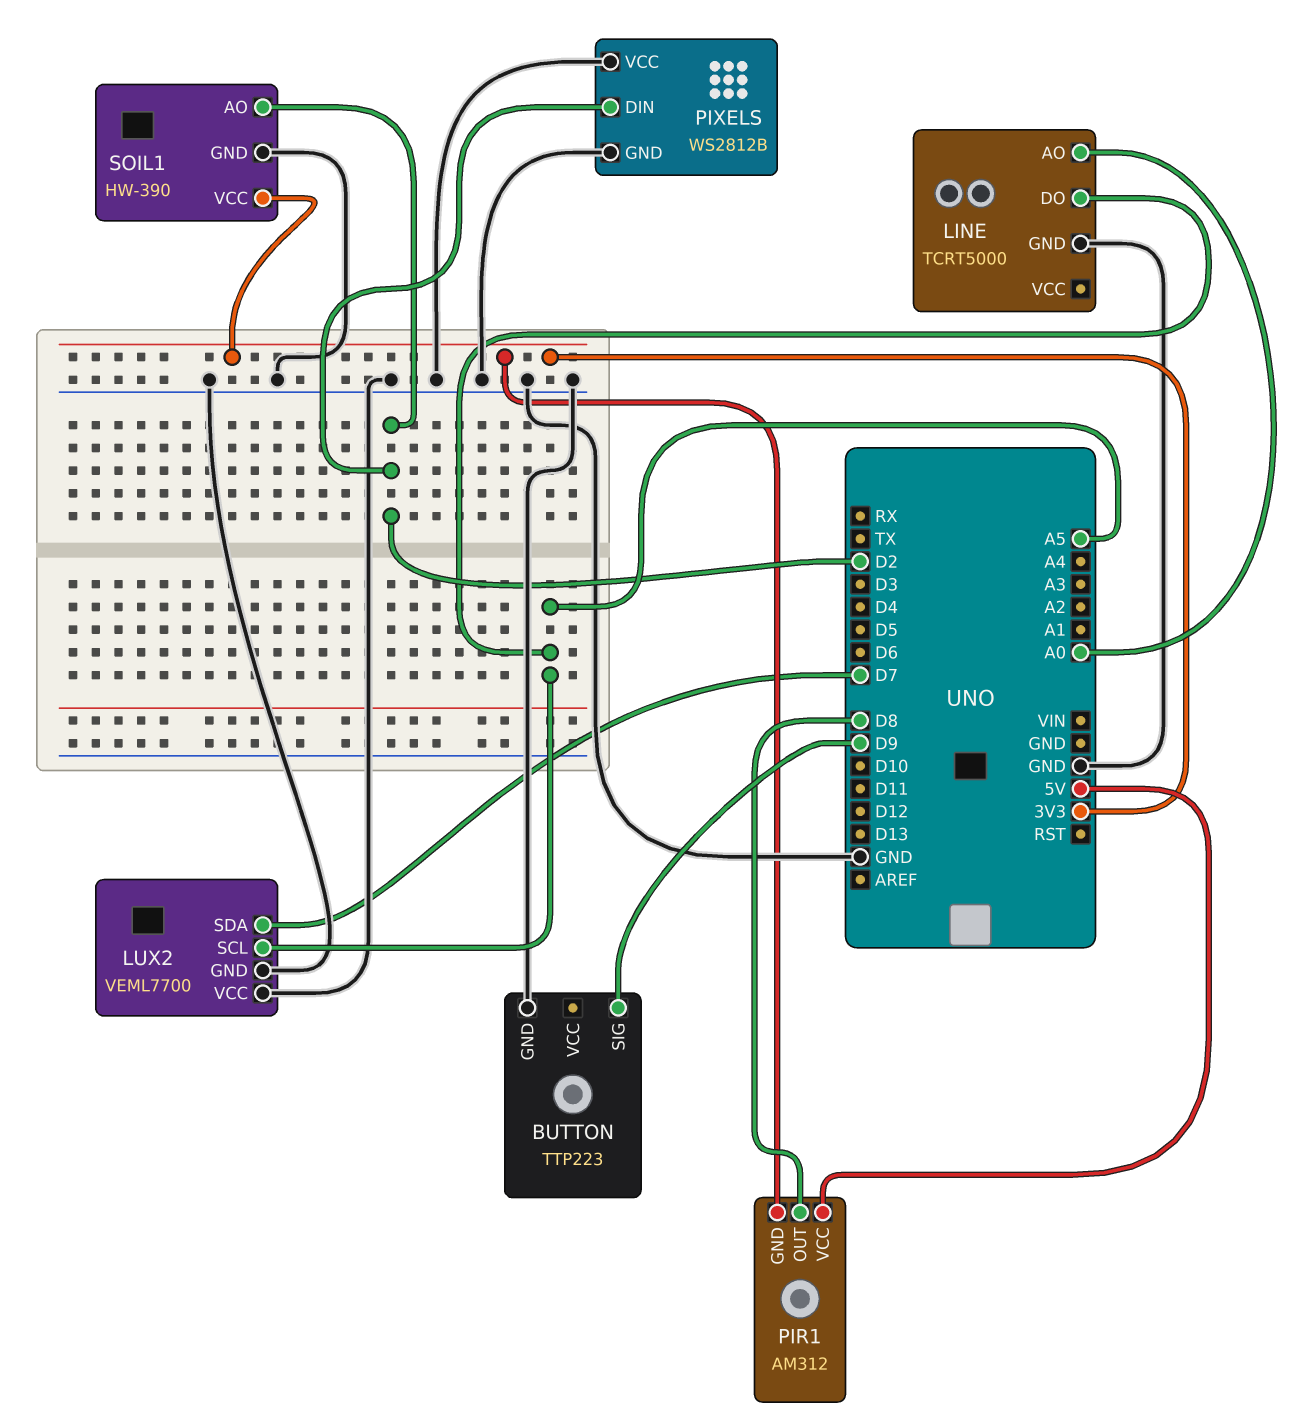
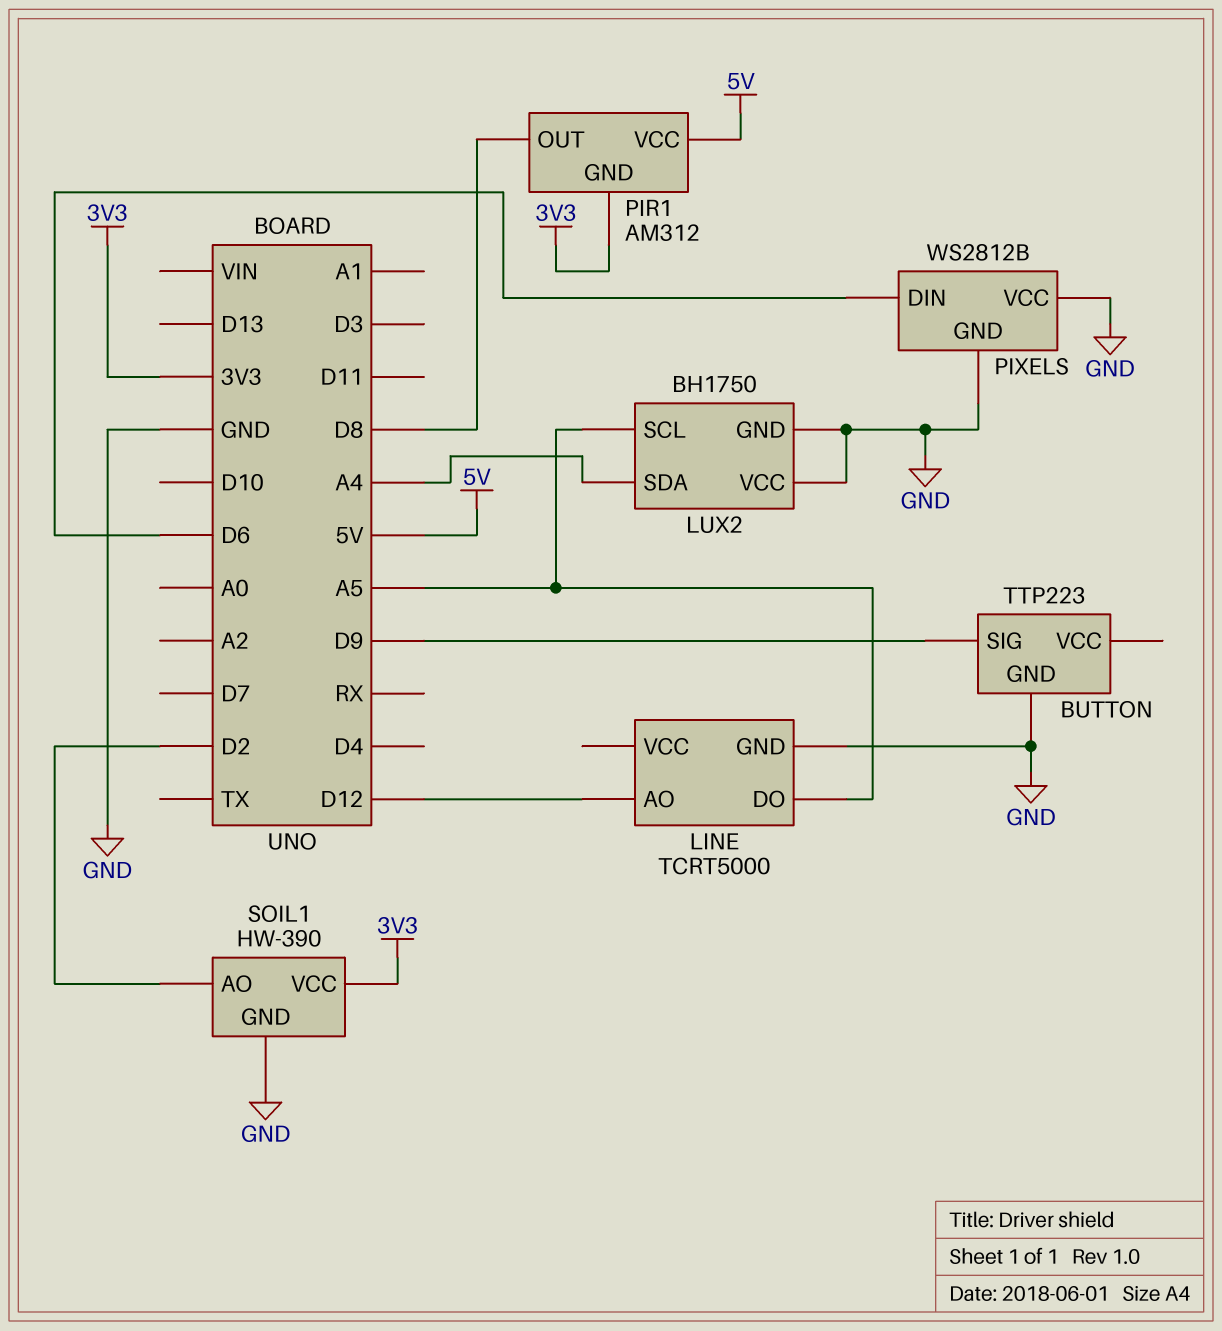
LINE pin AO: A0 -> D12
LUX2: VEML7700 -> BH1750
LUX2 pin SDA: D7 -> A4
PIXELS pin DIN: D2 -> D6

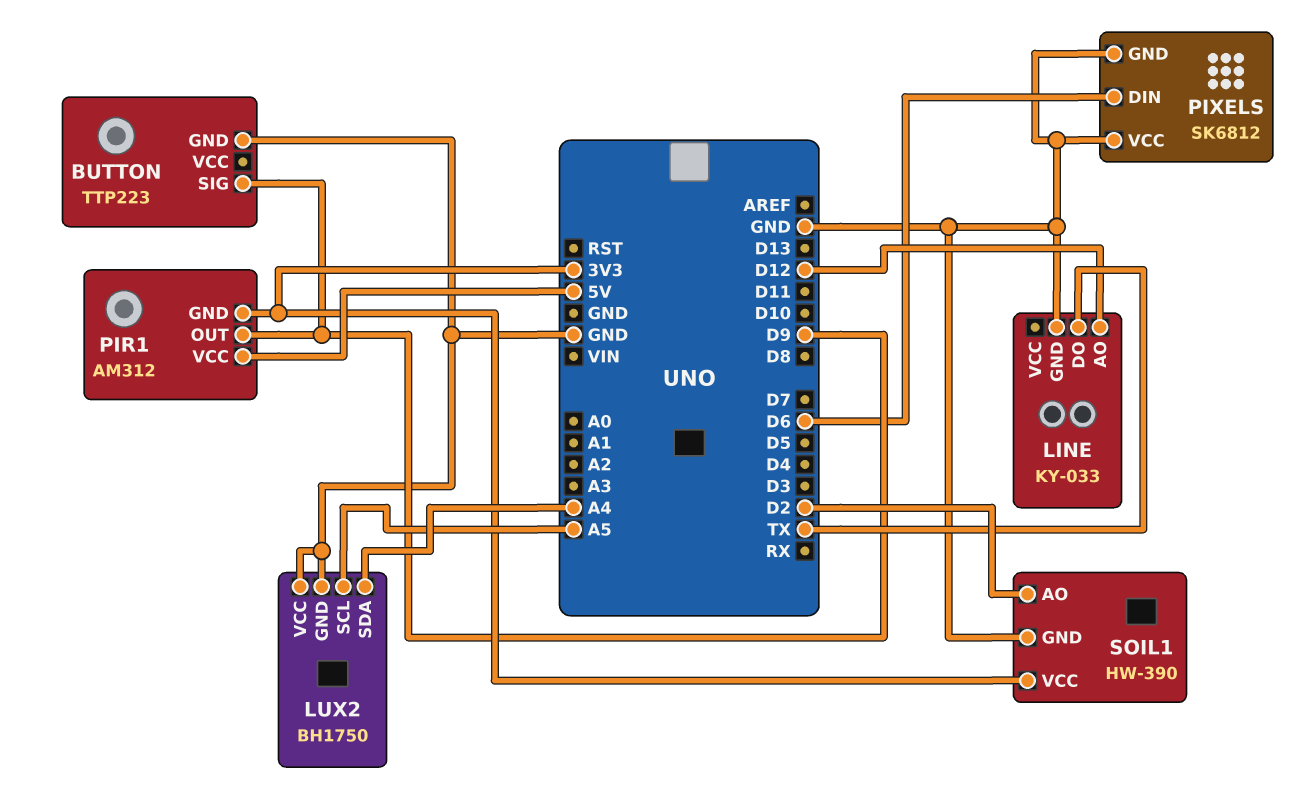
LINE: TCRT5000 -> KY-033
LINE pin DO: A5 -> TX
PIR1 pin OUT: D8 -> D9
PIXELS: WS2812B -> SK6812

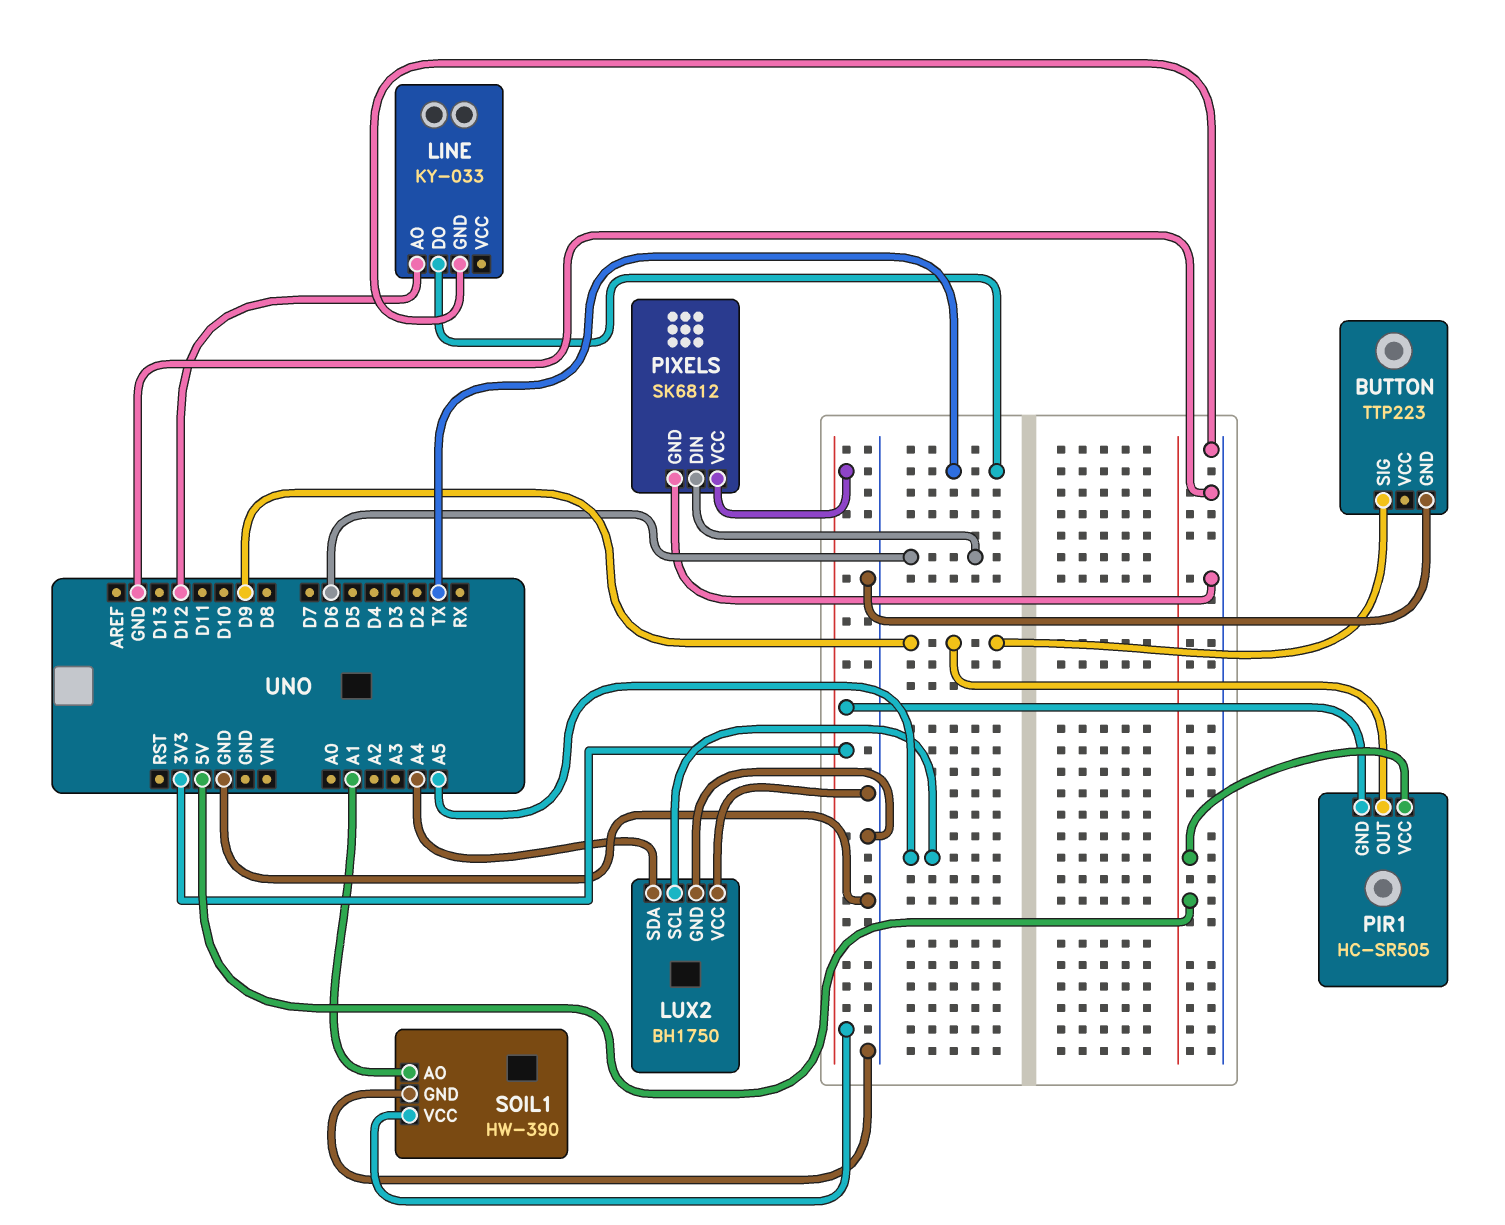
PIR1: AM312 -> HC-SR505
PIXELS pin VCC: GND -> 3V3
SOIL1 pin AO: D2 -> A1

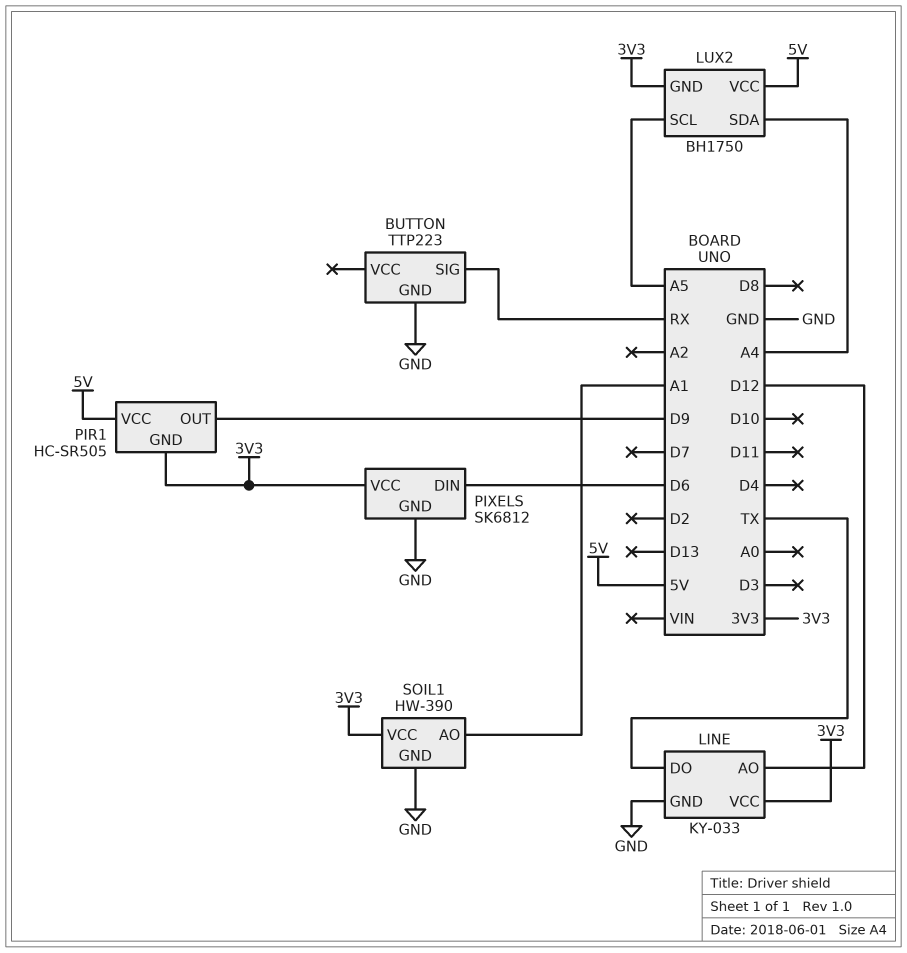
BUTTON pin SIG: D9 -> RX
LINE pin VCC: none -> 3V3
LUX2 pin GND: GND -> 3V3
LUX2 pin VCC: GND -> 5V

